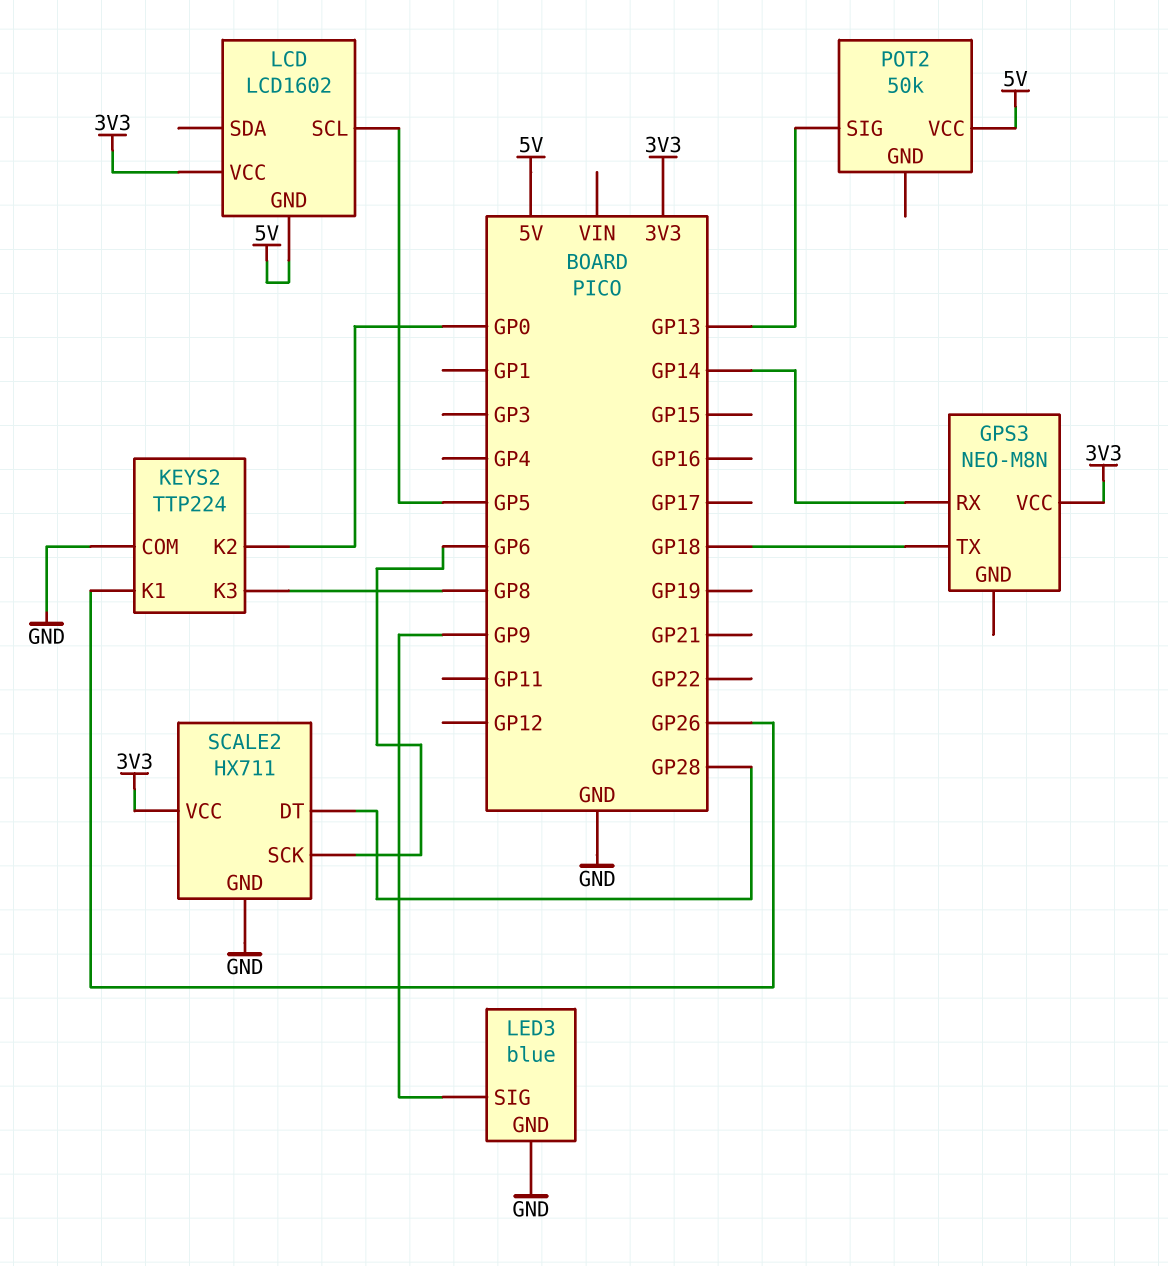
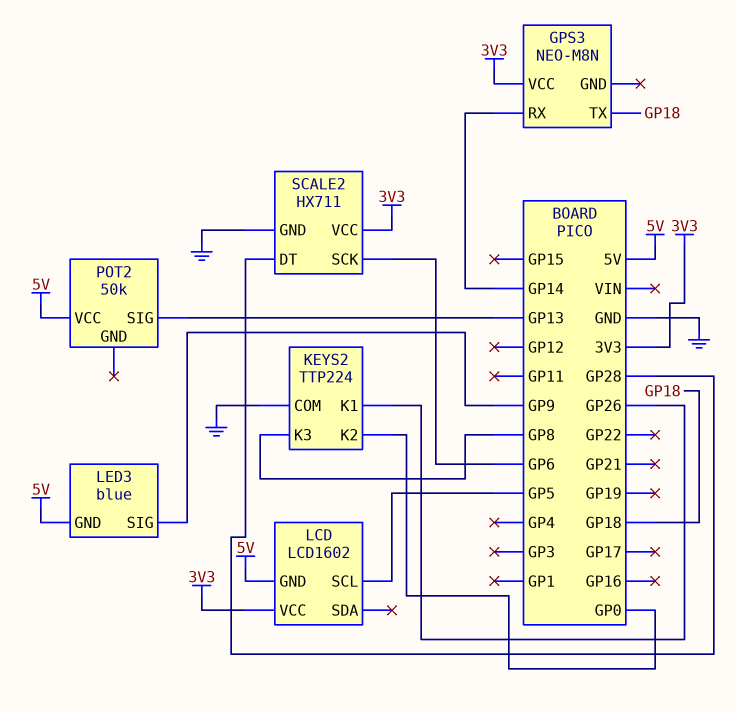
LED3 pin GND: GND -> 5V

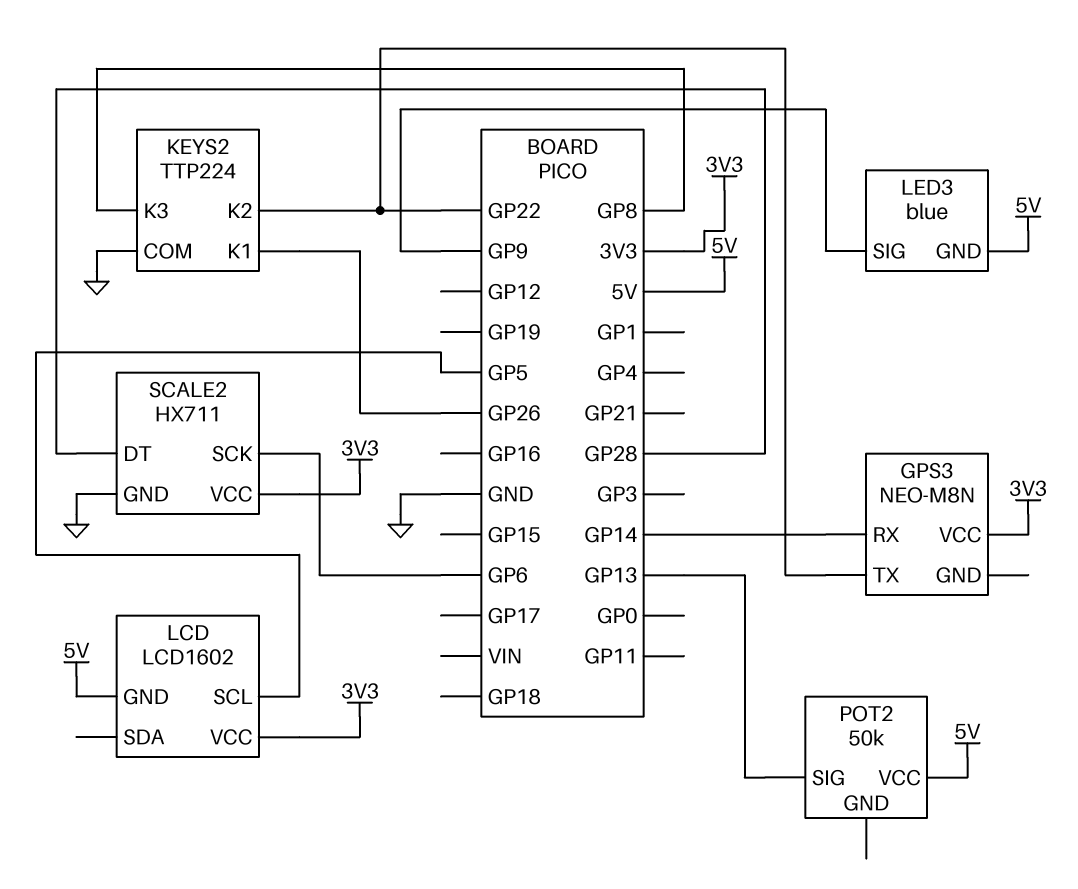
GPS3 pin TX: GP18 -> GP22
KEYS2 pin K2: GP0 -> GP22

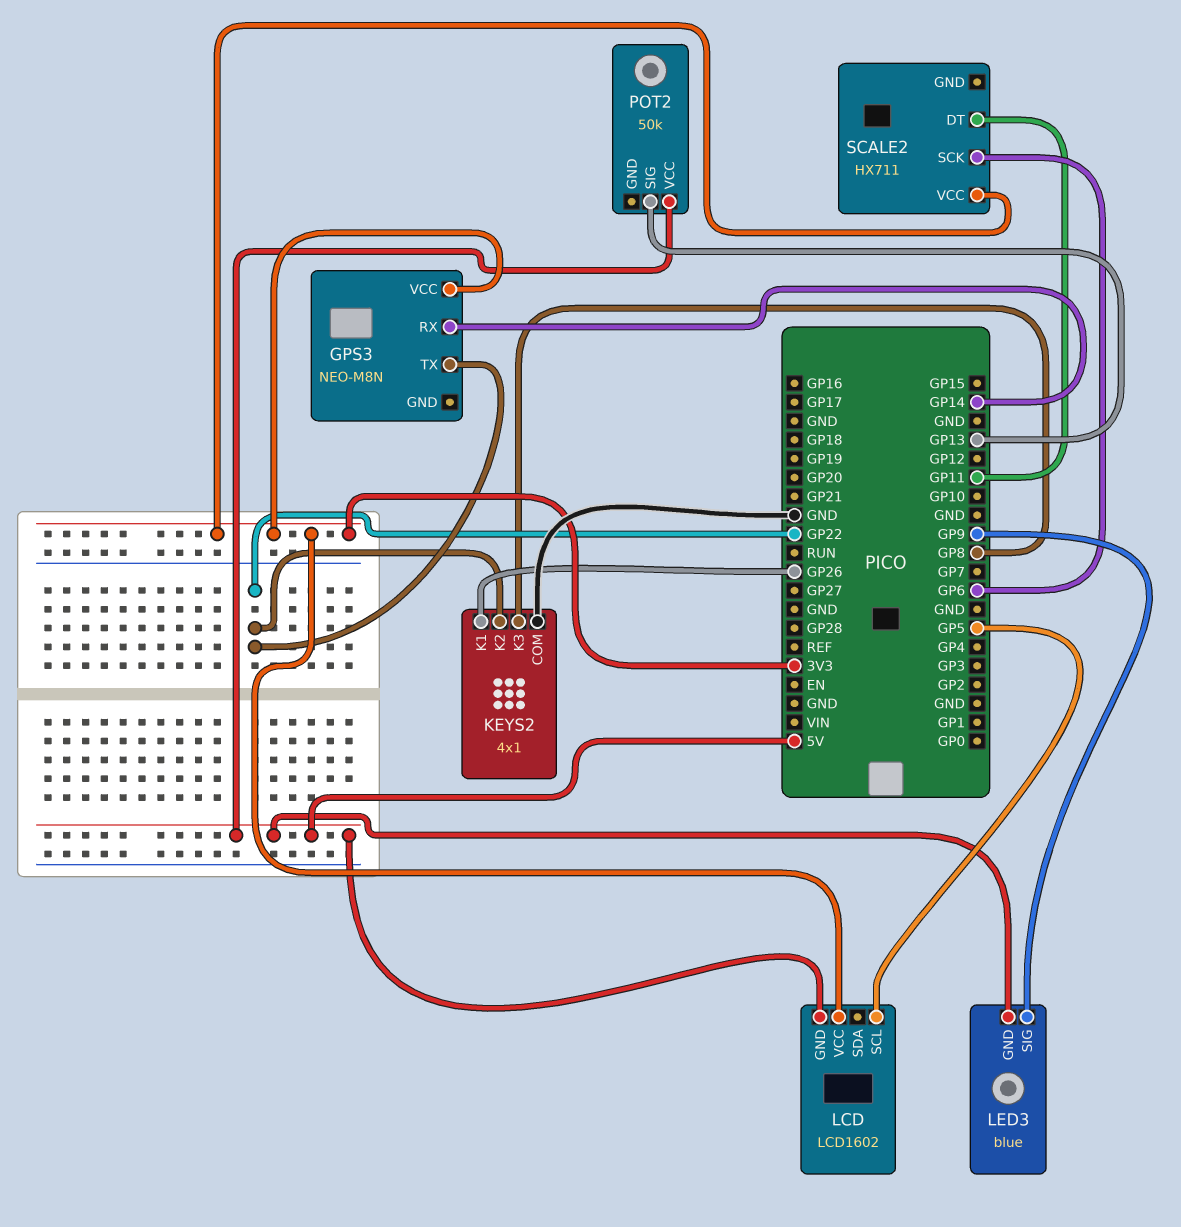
KEYS2: TTP224 -> 4x1
SCALE2 pin DT: GP28 -> GP11
SCALE2 pin GND: GND -> none

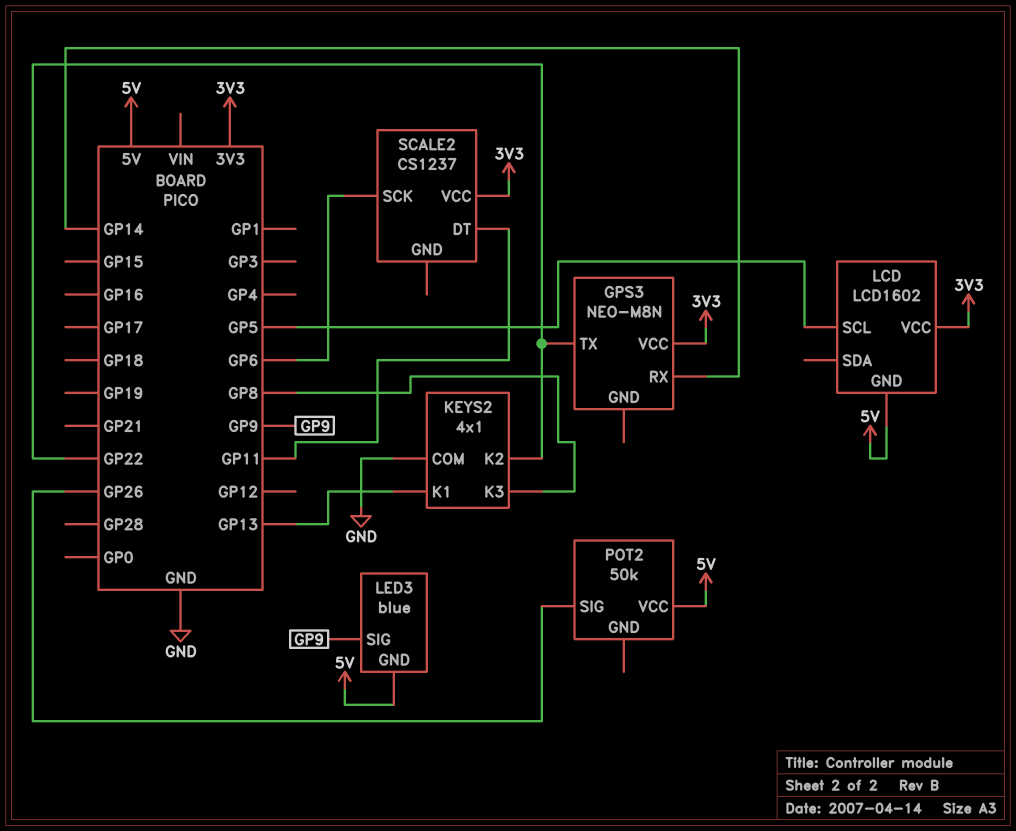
KEYS2 pin K1: GP26 -> GP13
POT2 pin SIG: GP13 -> GP26
SCALE2: HX711 -> CS1237

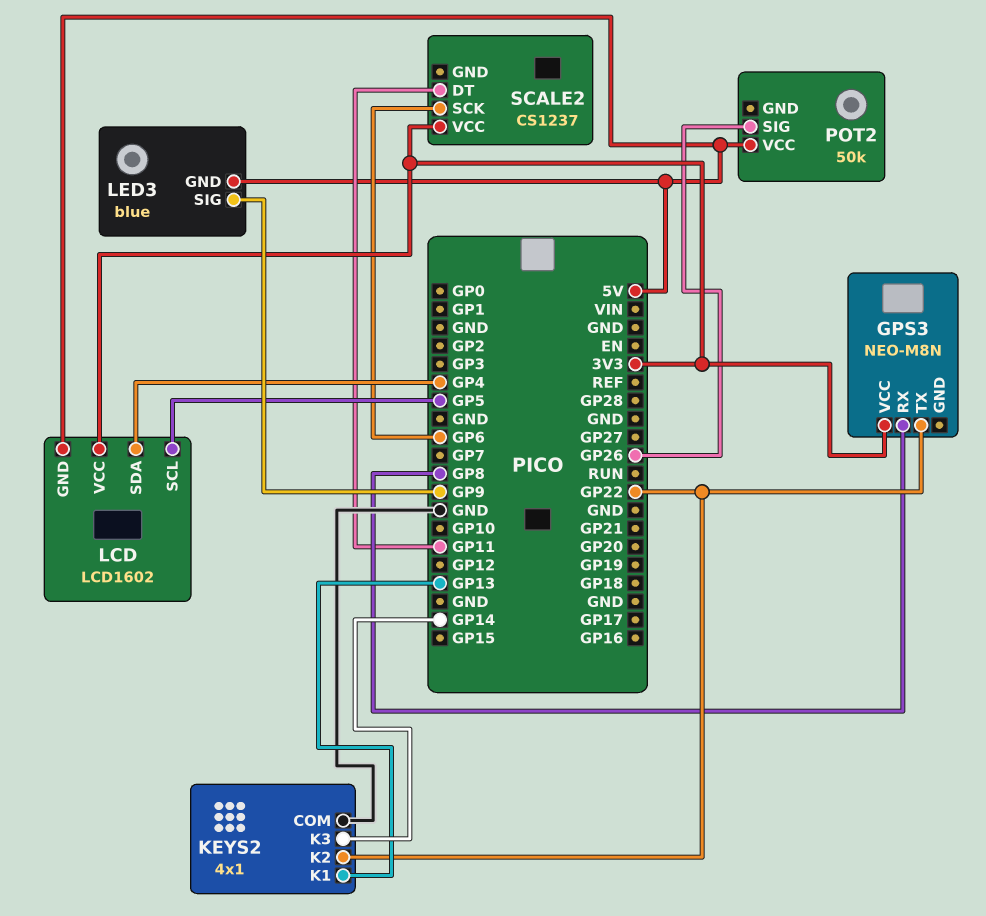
GPS3 pin RX: GP14 -> GP8
KEYS2 pin K3: GP8 -> GP14
LCD pin SDA: none -> GP4

